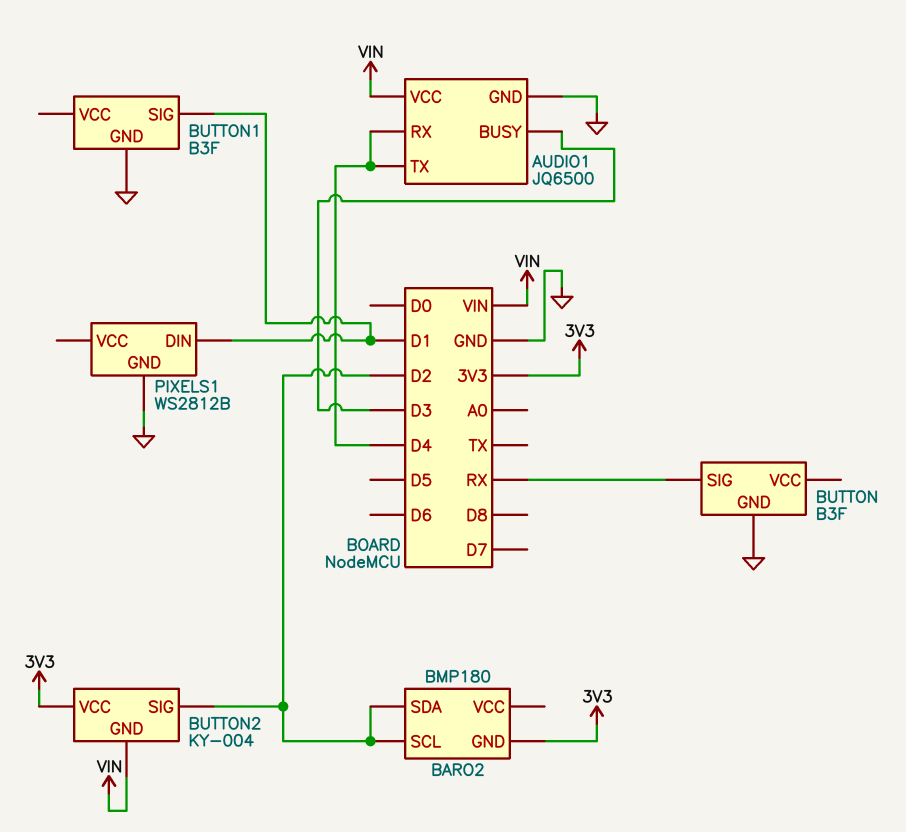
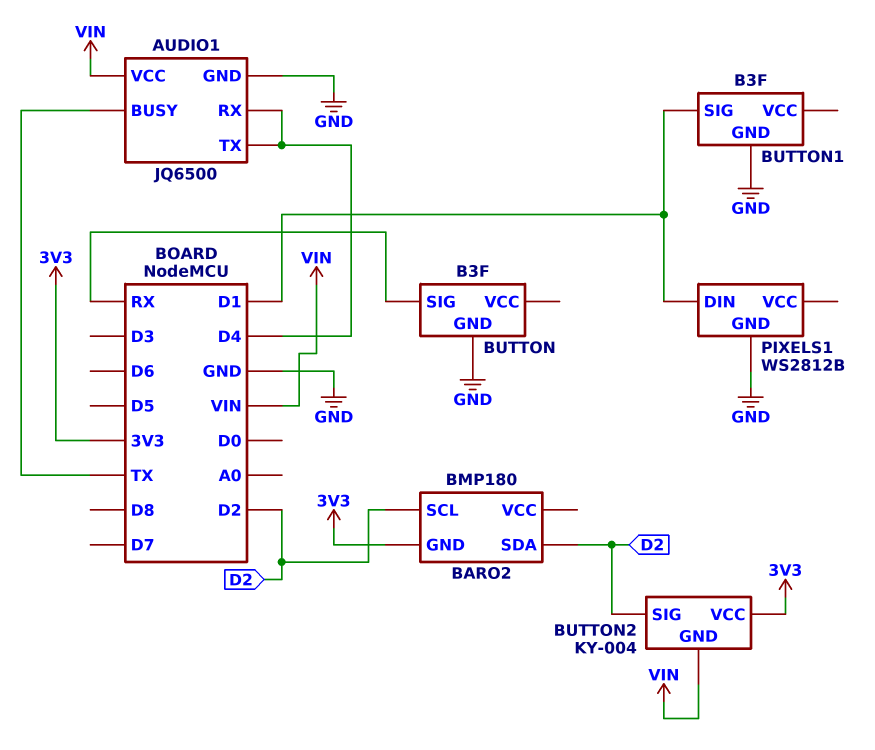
AUDIO1 pin BUSY: D3 -> TX

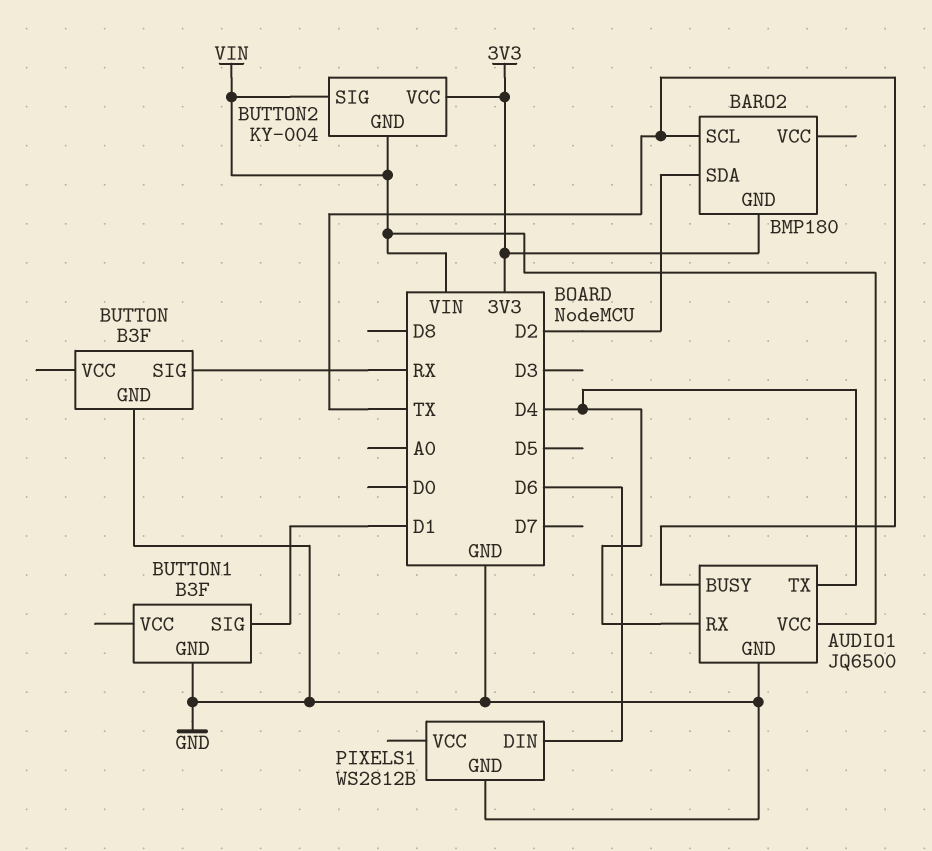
BARO2 pin SCL: D2 -> TX
BUTTON2 pin SIG: D2 -> VIN
PIXELS1 pin DIN: D1 -> D6

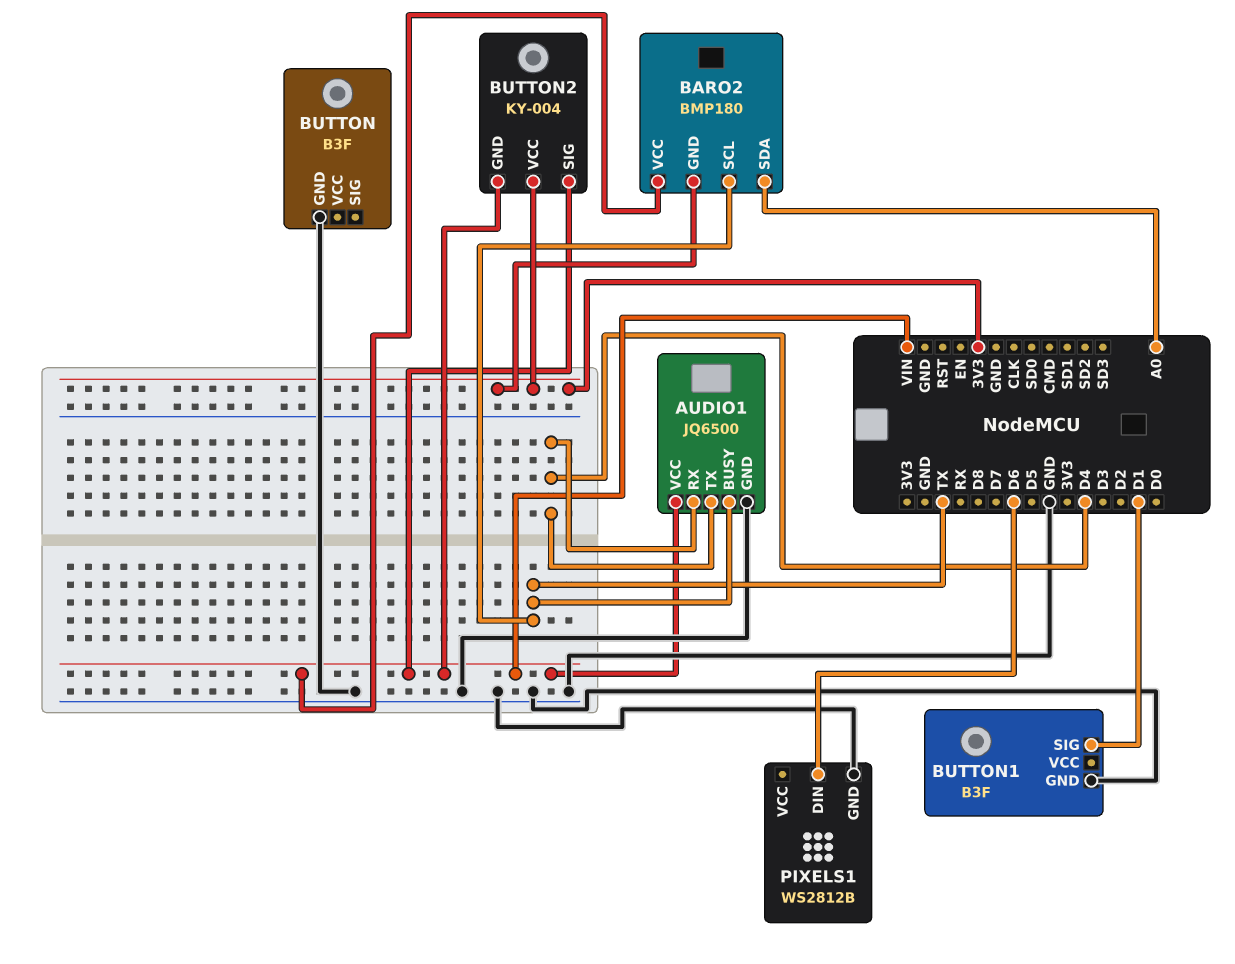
BARO2 pin SDA: D2 -> A0
BARO2 pin VCC: none -> VIN
BUTTON pin SIG: RX -> none

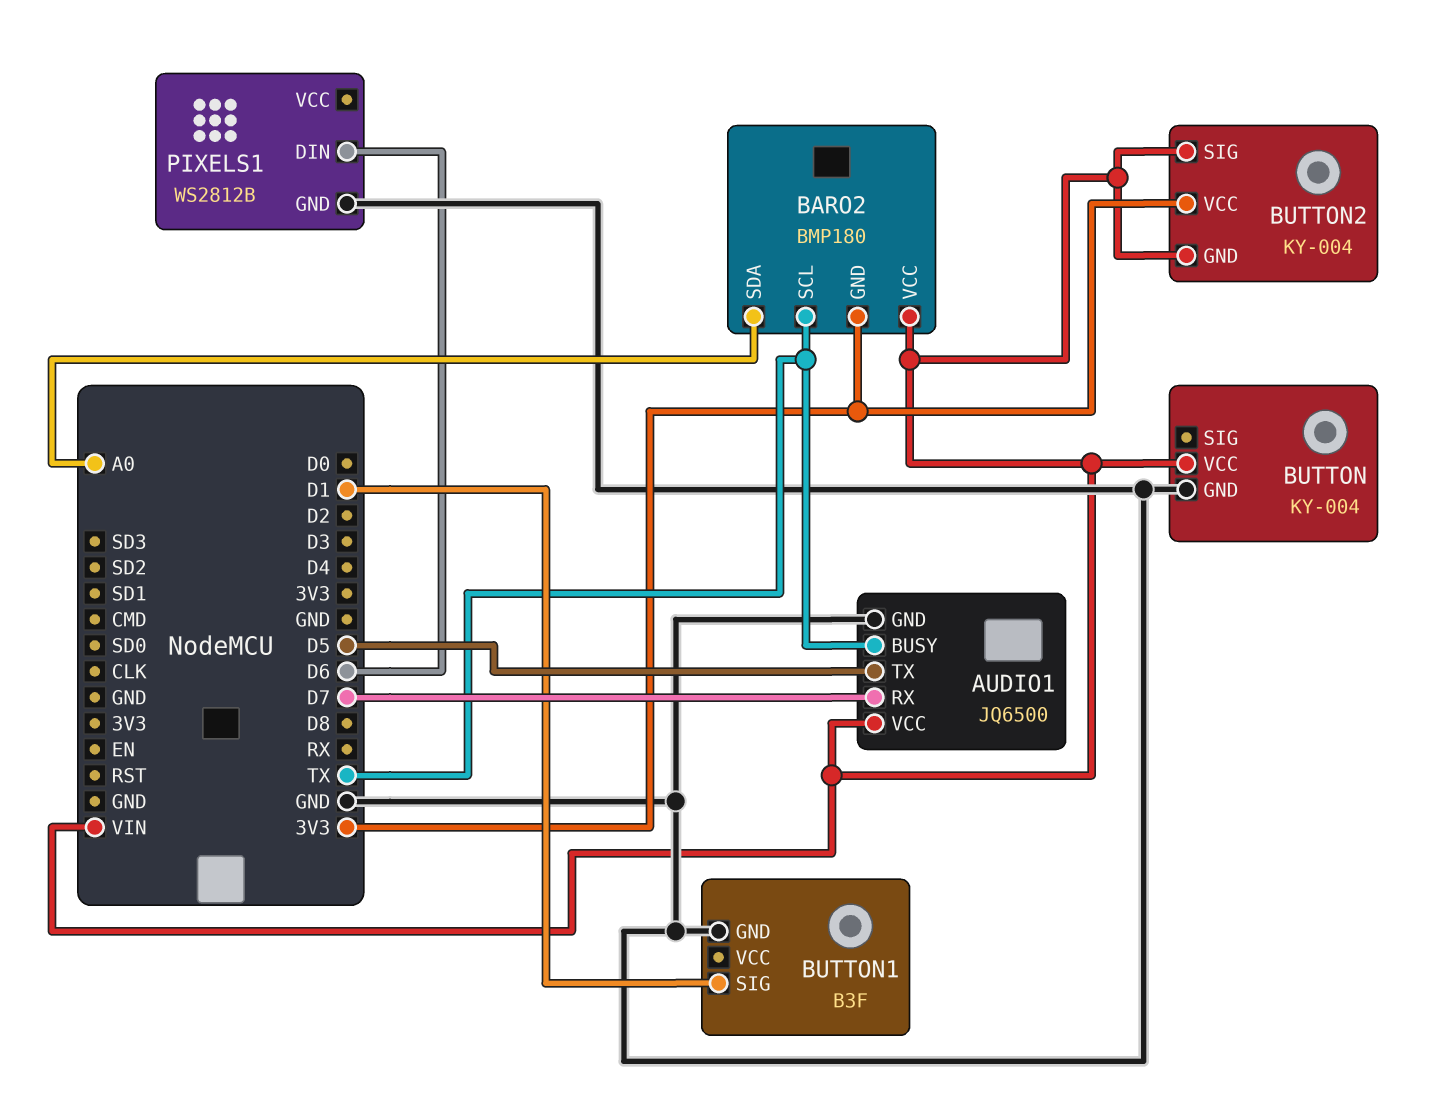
AUDIO1 pin RX: D4 -> D7
AUDIO1 pin TX: D4 -> D5
BUTTON: B3F -> KY-004
BUTTON pin VCC: none -> VIN

